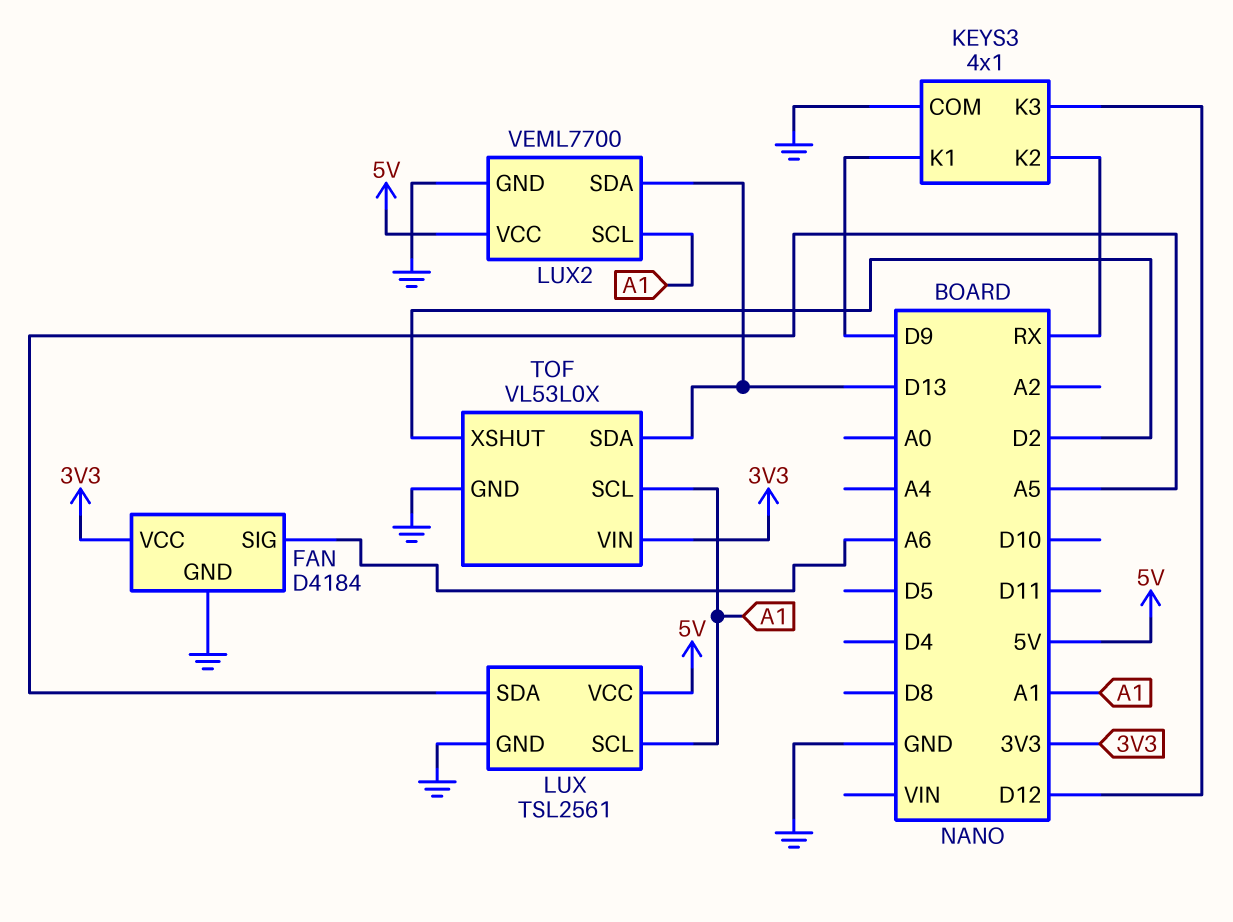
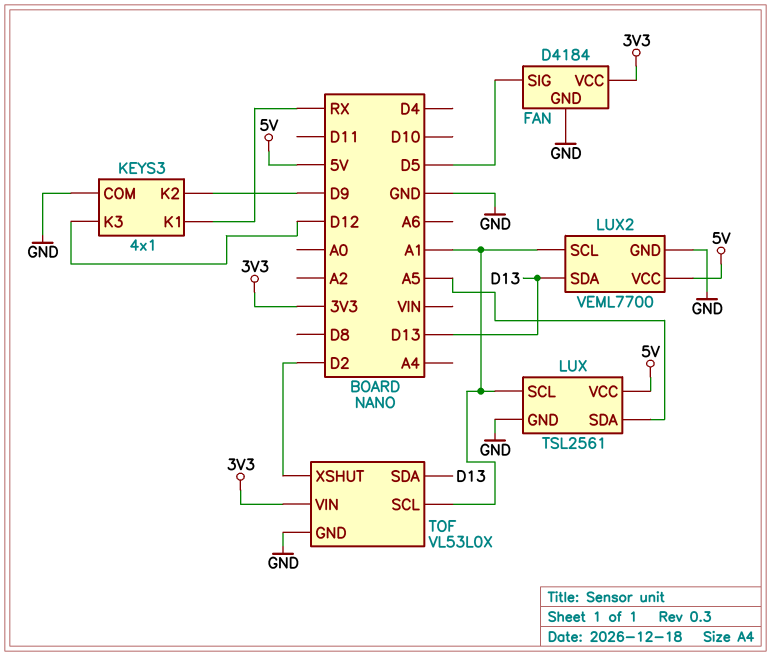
FAN pin SIG: A6 -> D5
KEYS3 pin K1: D9 -> RX
KEYS3 pin K2: RX -> D9

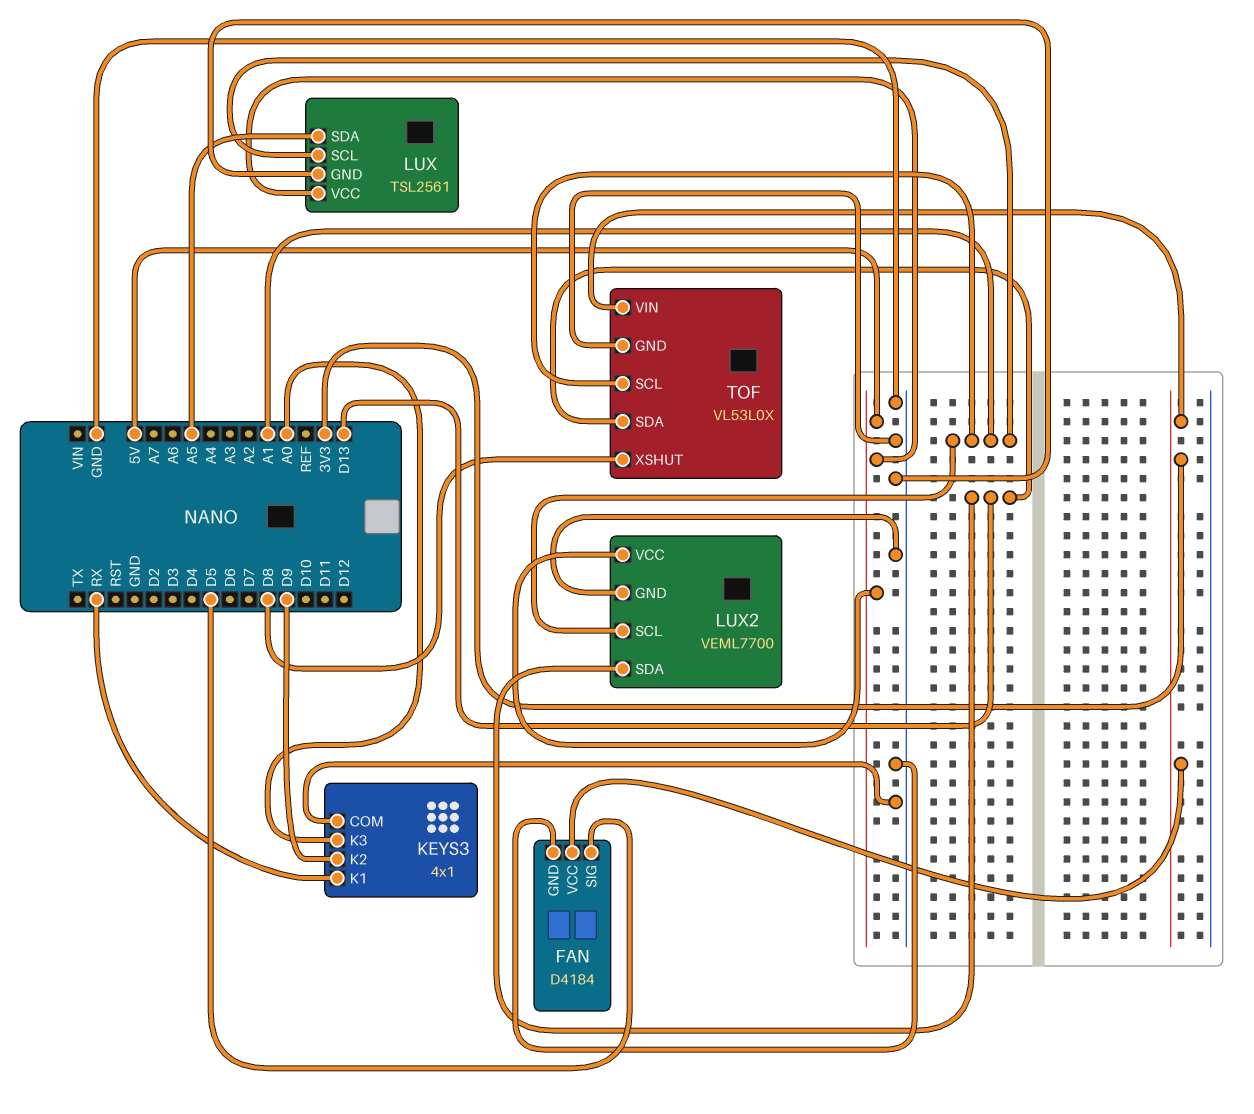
KEYS3 pin K3: D12 -> A0
TOF pin XSHUT: D2 -> D8

